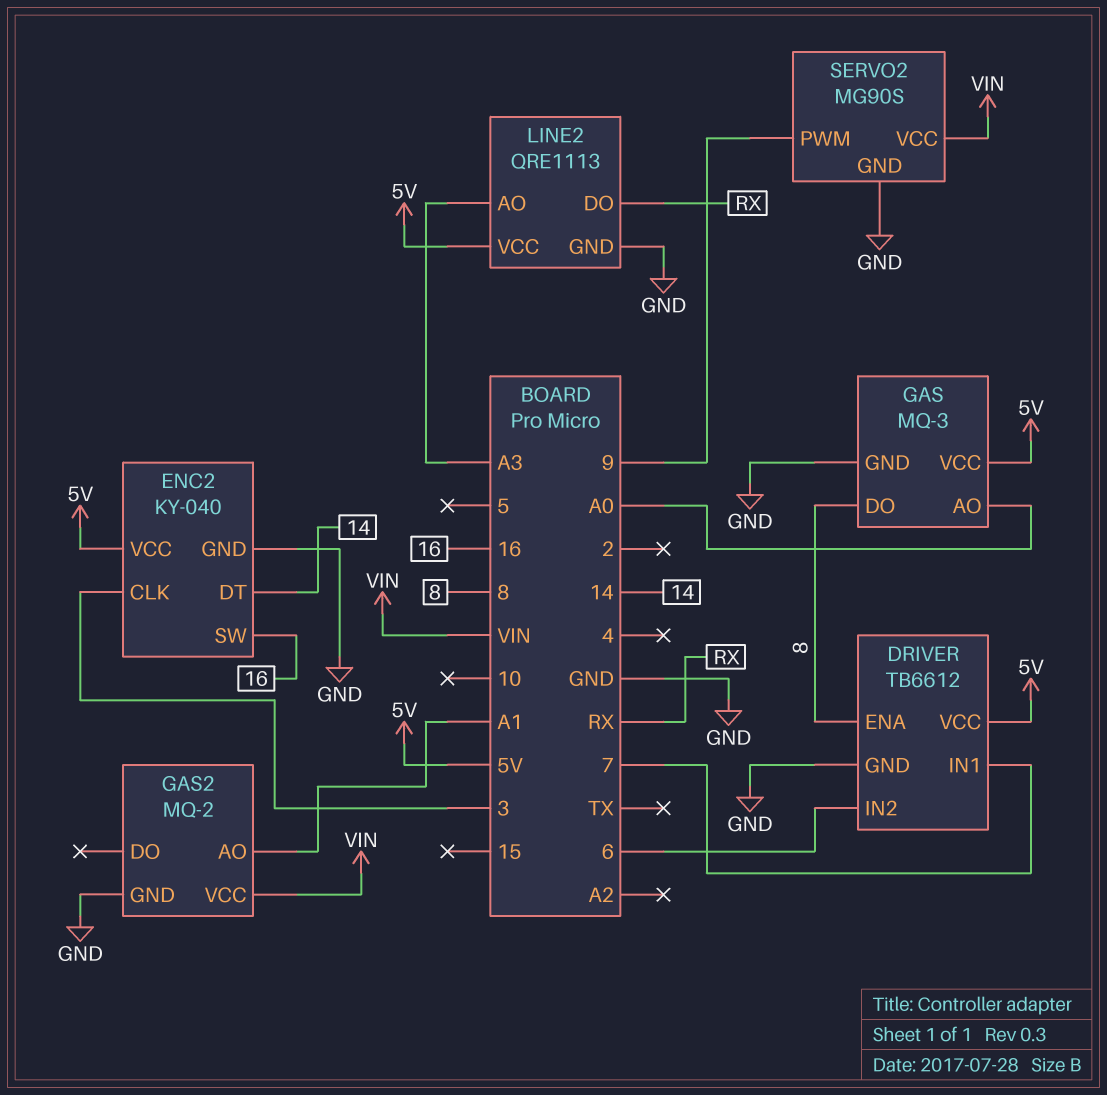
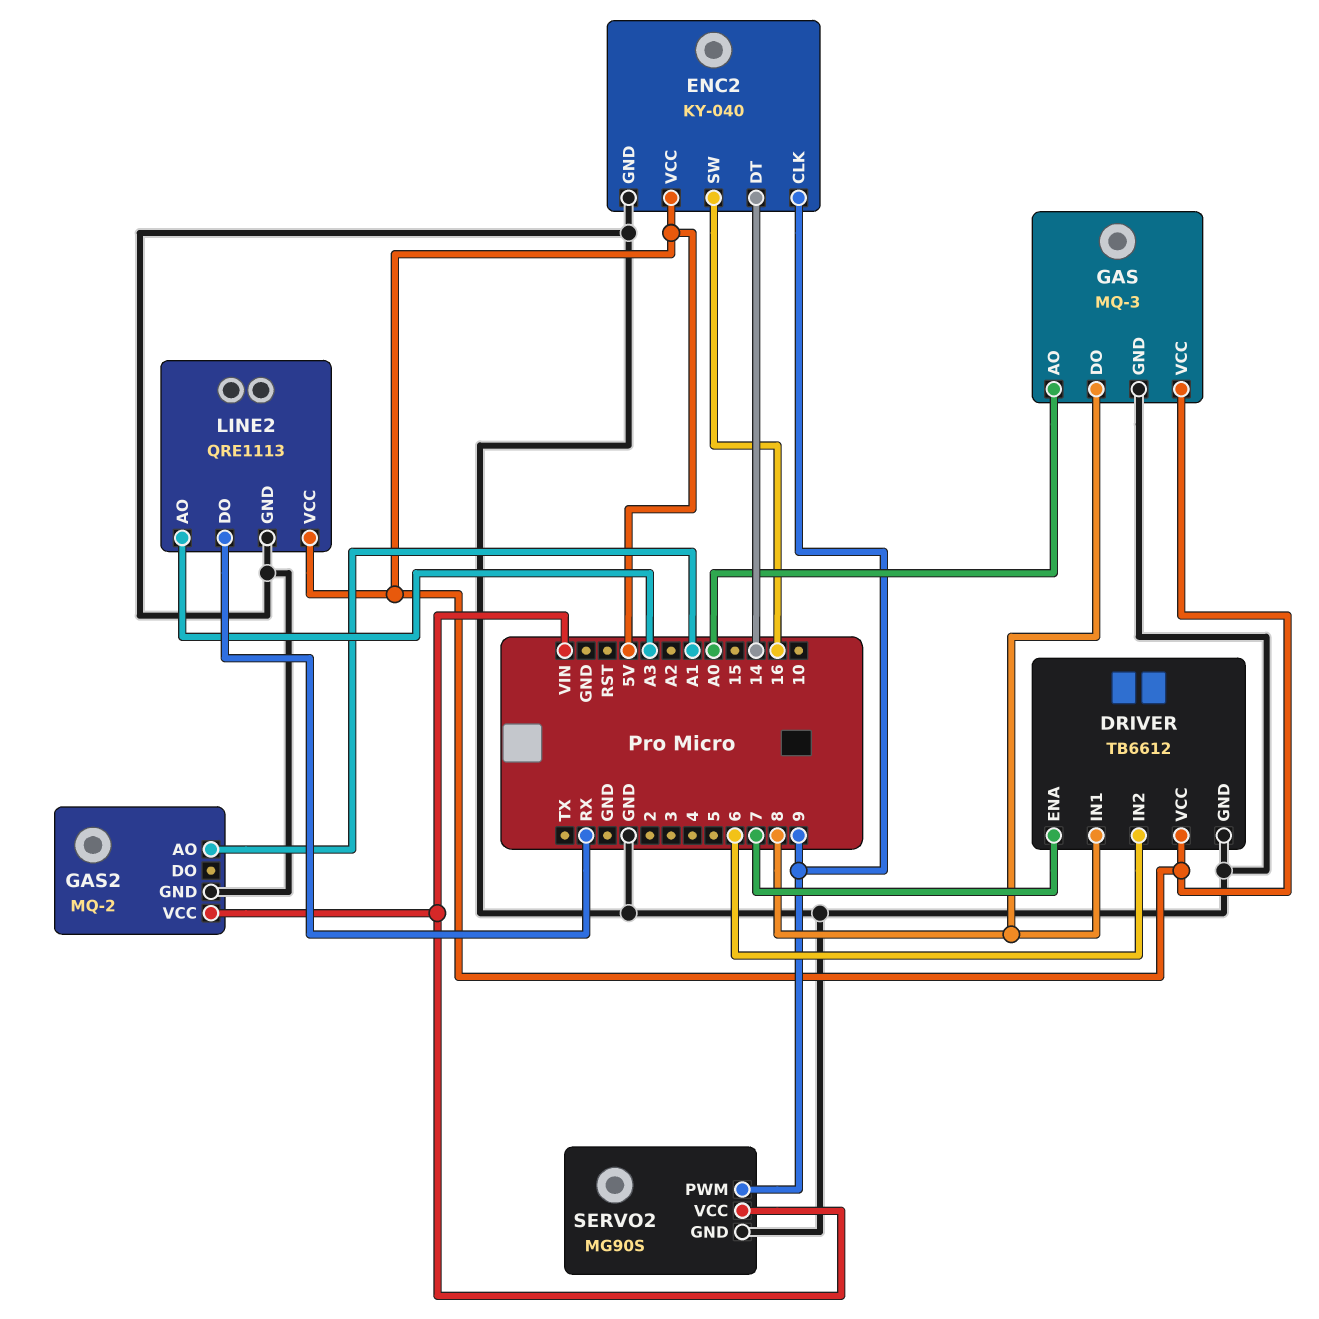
DRIVER pin ENA: 8 -> 7
DRIVER pin IN1: 7 -> 8
ENC2 pin CLK: 3 -> 9

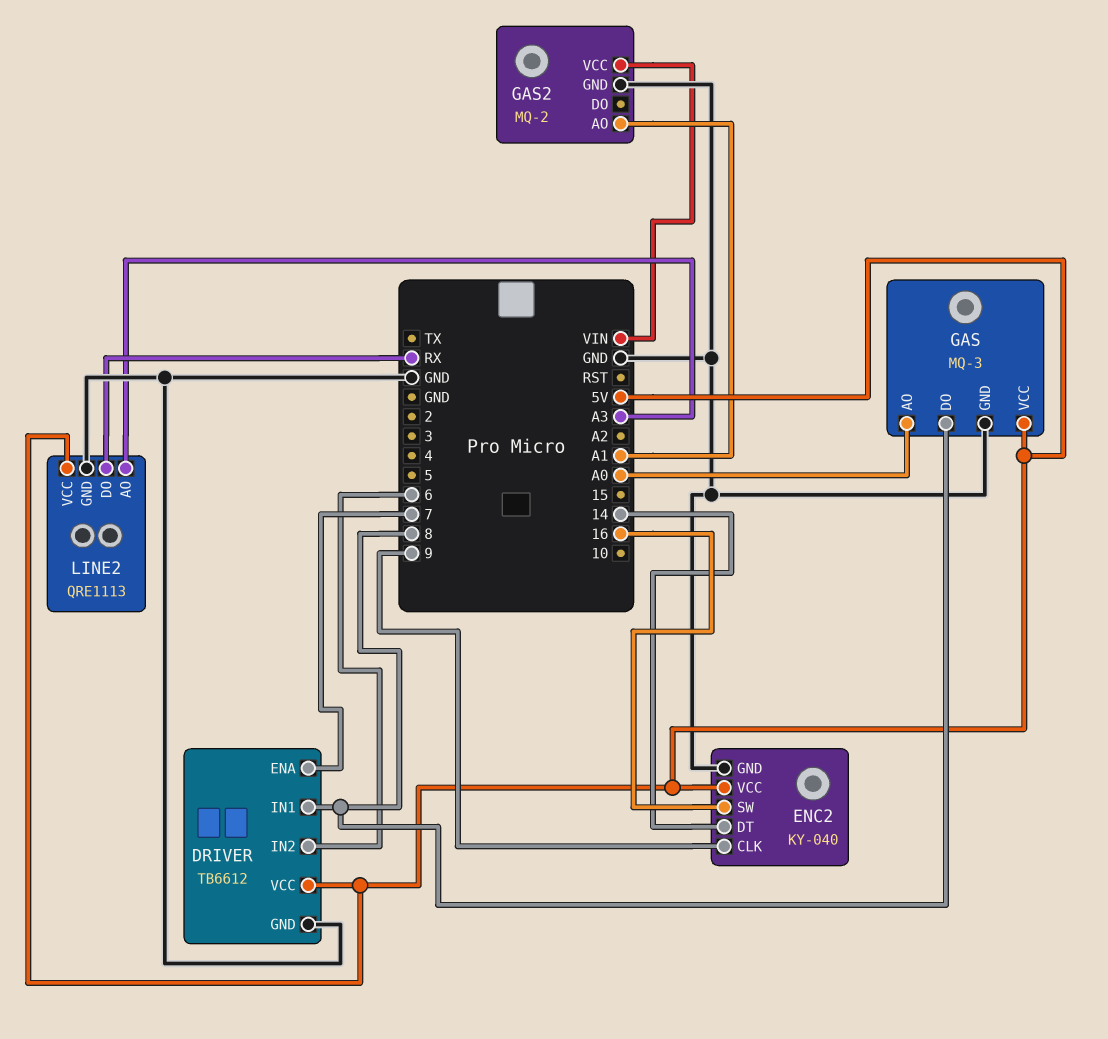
SERVO2: MG90S -> none
SERVO2 pin GND: GND -> none
SERVO2 pin PWM: 9 -> none
SERVO2 pin VCC: VIN -> none

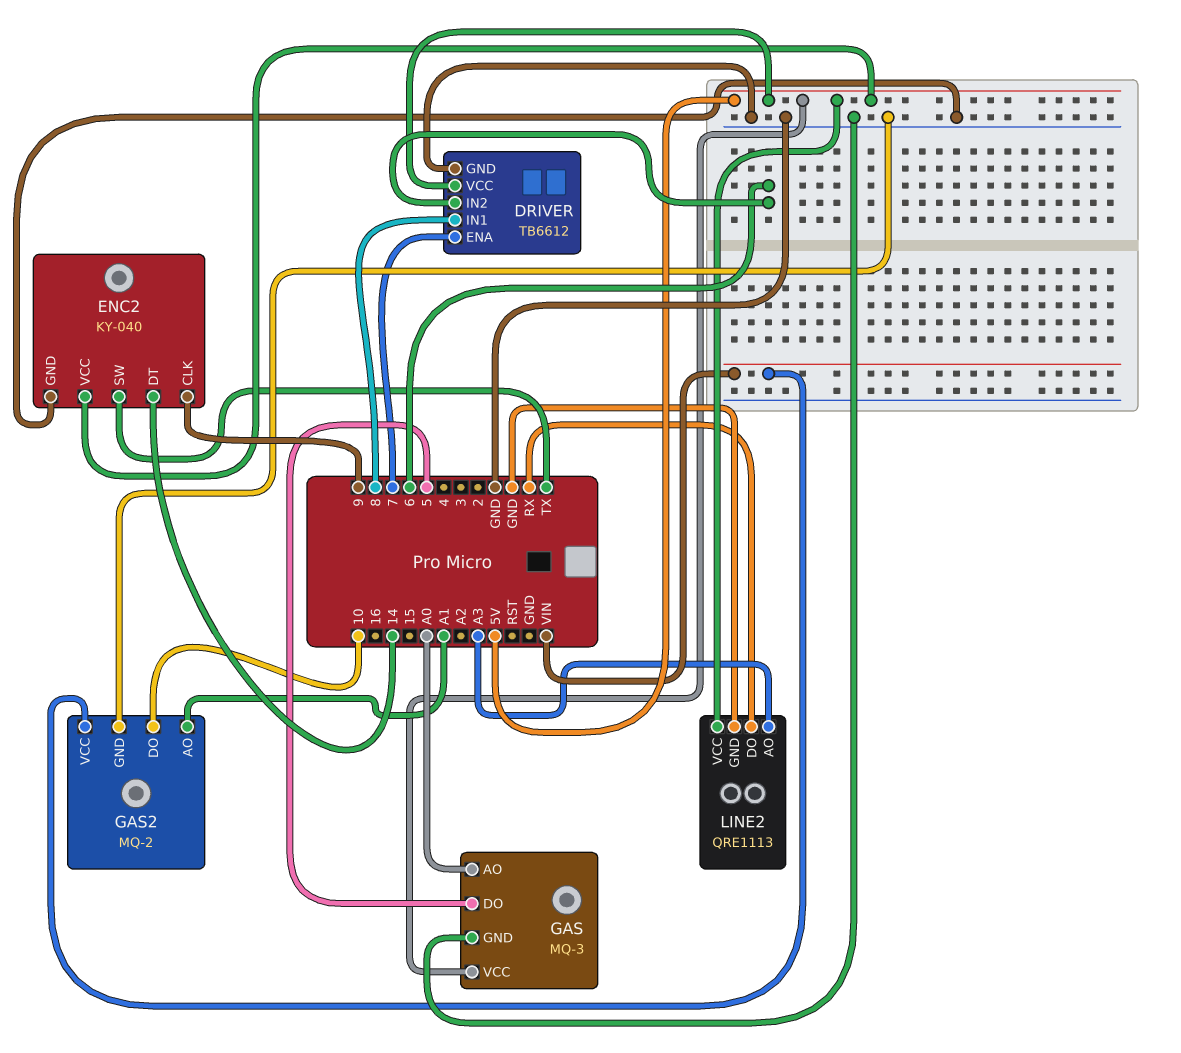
ENC2 pin SW: 16 -> TX
GAS pin DO: 8 -> 5
GAS2 pin DO: none -> 10

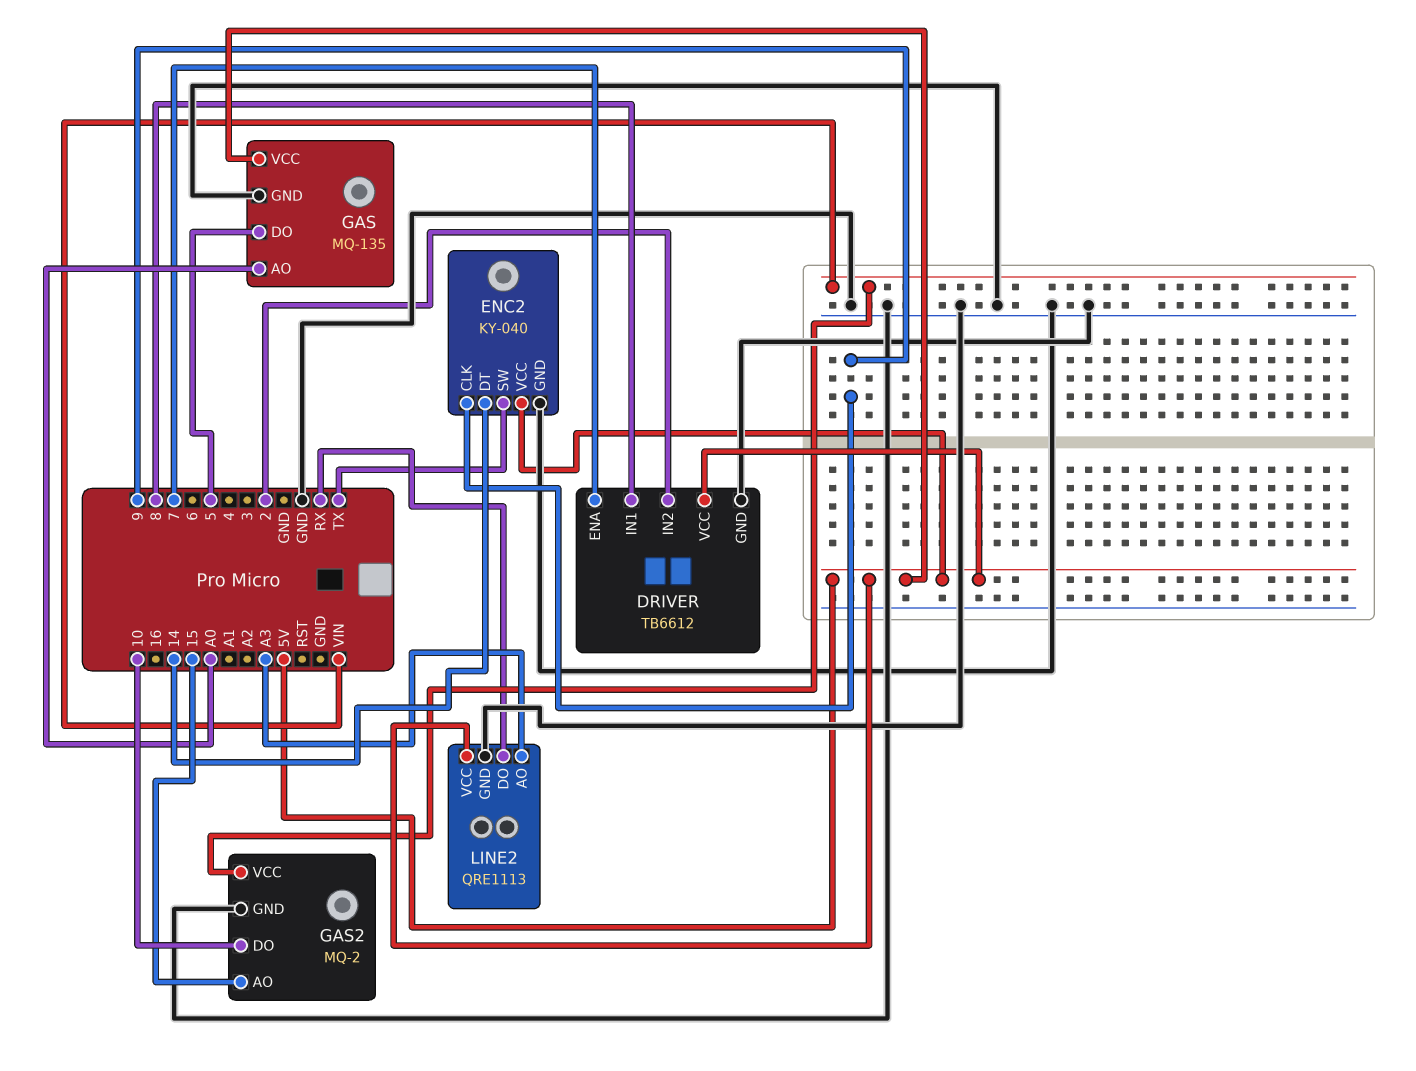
DRIVER pin IN2: 6 -> 2
GAS: MQ-3 -> MQ-135
GAS2 pin AO: A1 -> 15

